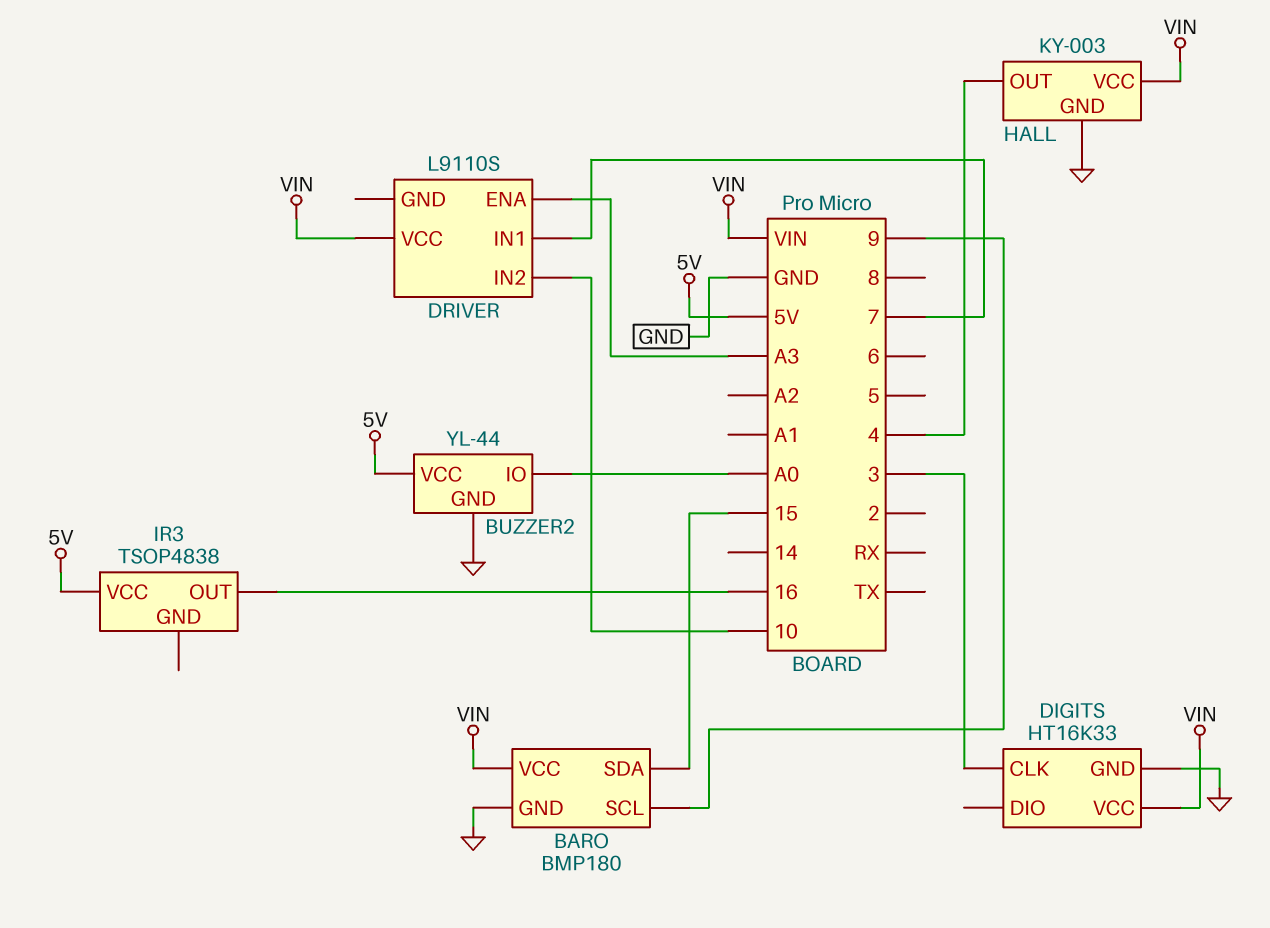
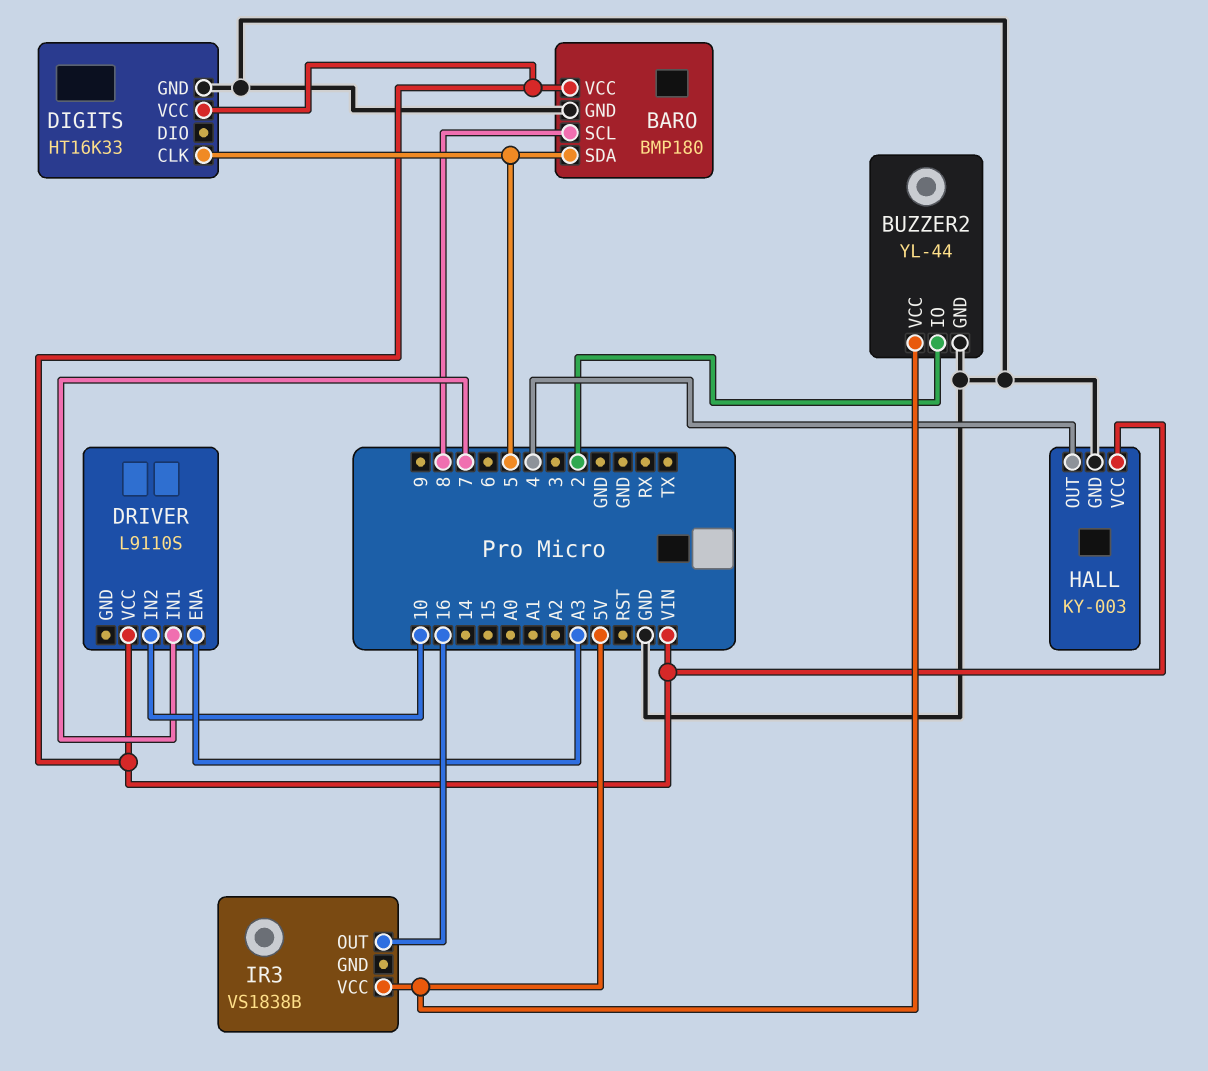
BARO pin SCL: 9 -> 8
BARO pin SDA: 15 -> 5
BUZZER2 pin IO: A0 -> 2
DIGITS pin CLK: 3 -> 5
IR3: TSOP4838 -> VS1838B

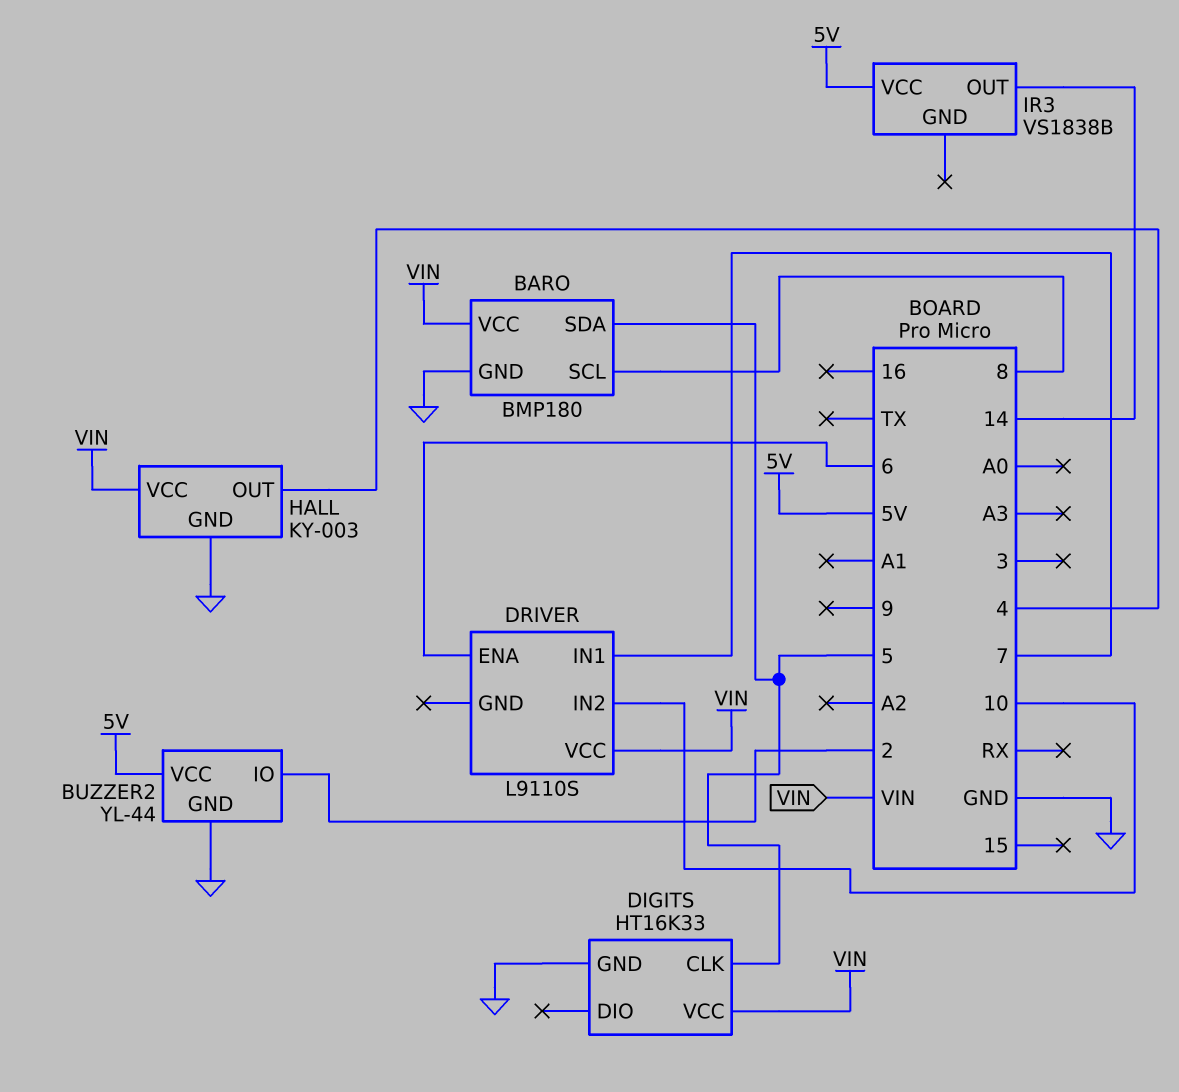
DRIVER pin ENA: A3 -> 6
IR3 pin OUT: 16 -> 14

